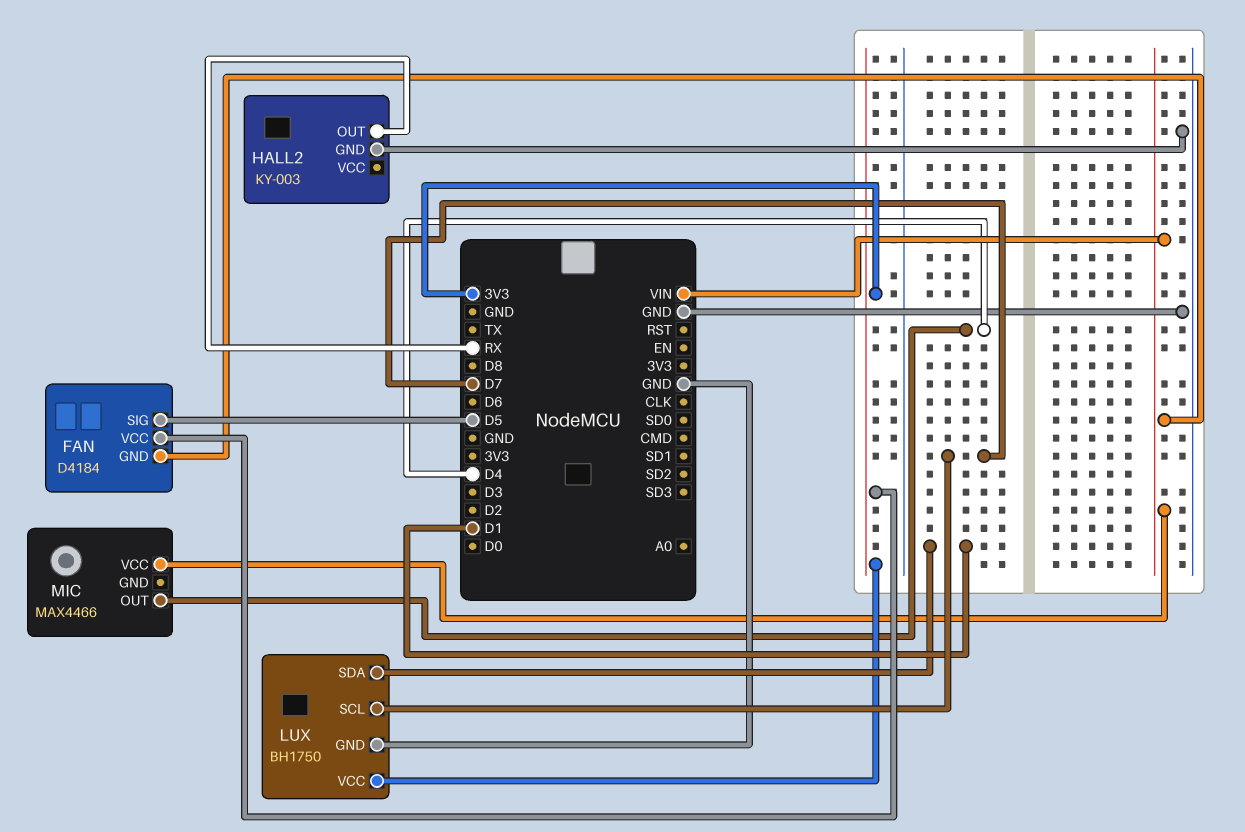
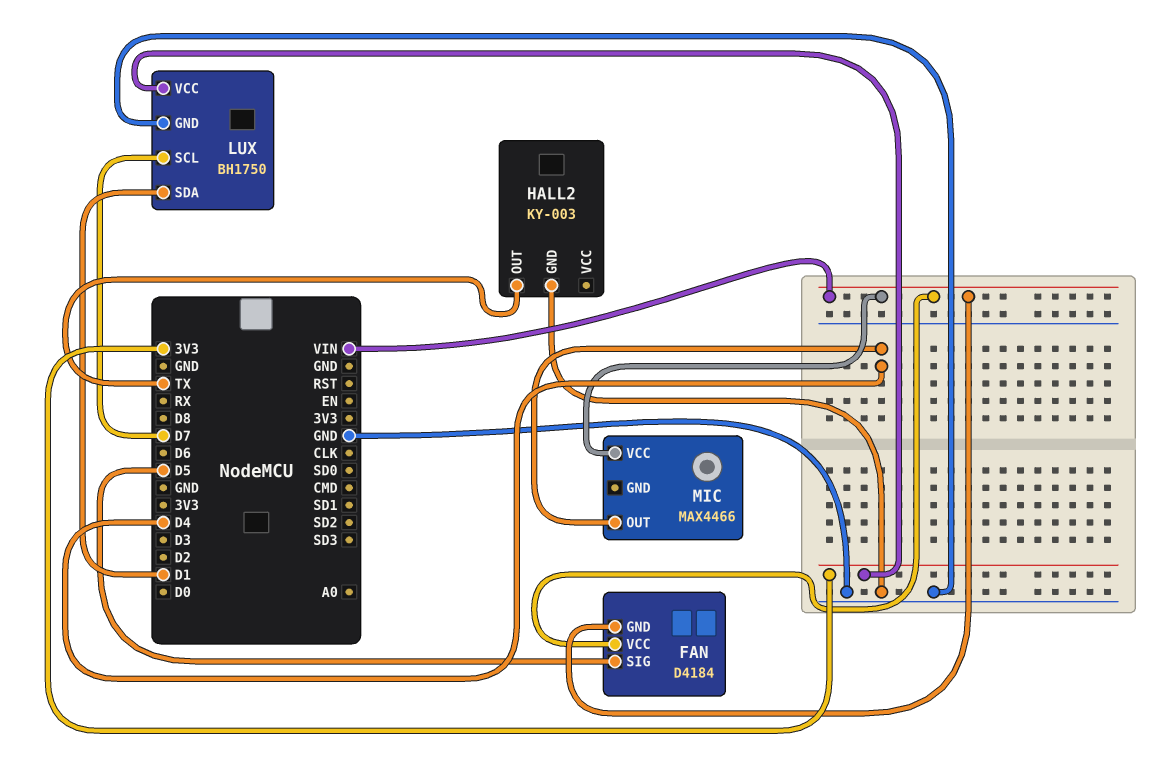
FAN pin VCC: 3V3 -> VIN
HALL2 pin OUT: RX -> TX

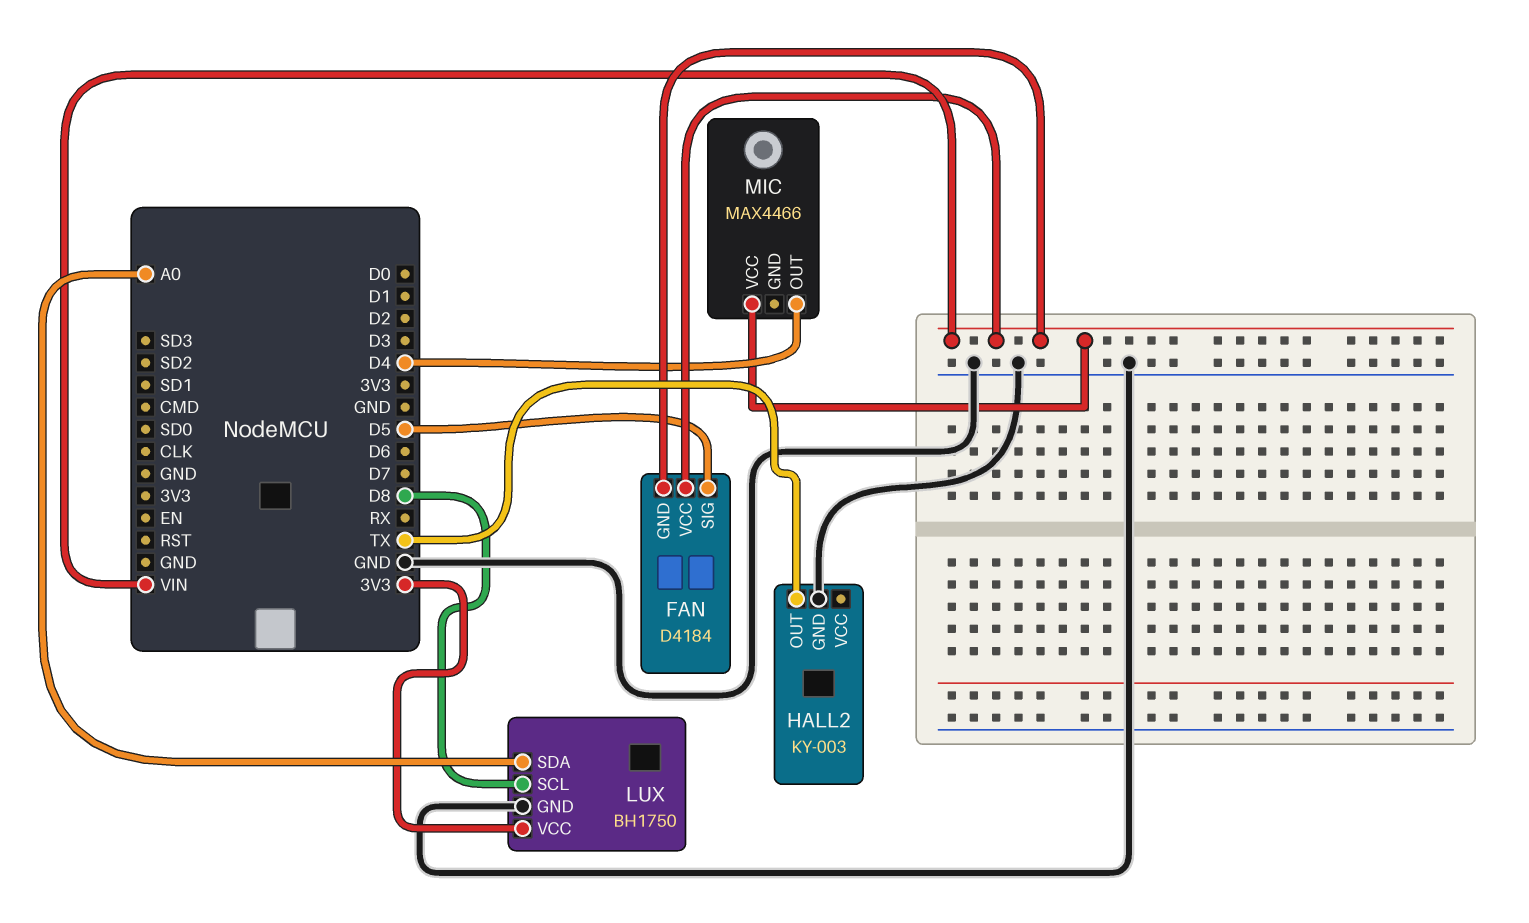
LUX pin SCL: D7 -> D8
LUX pin SDA: D1 -> A0

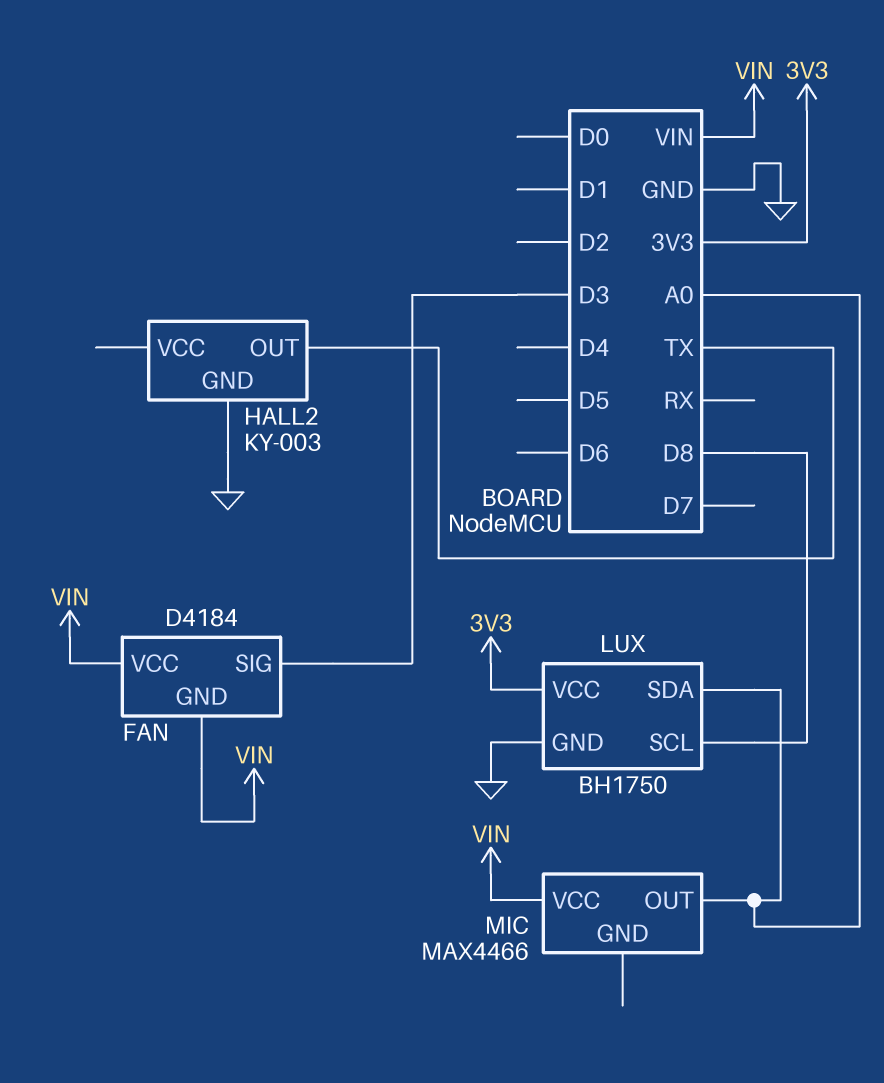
FAN pin SIG: D5 -> D3
MIC pin OUT: D4 -> A0

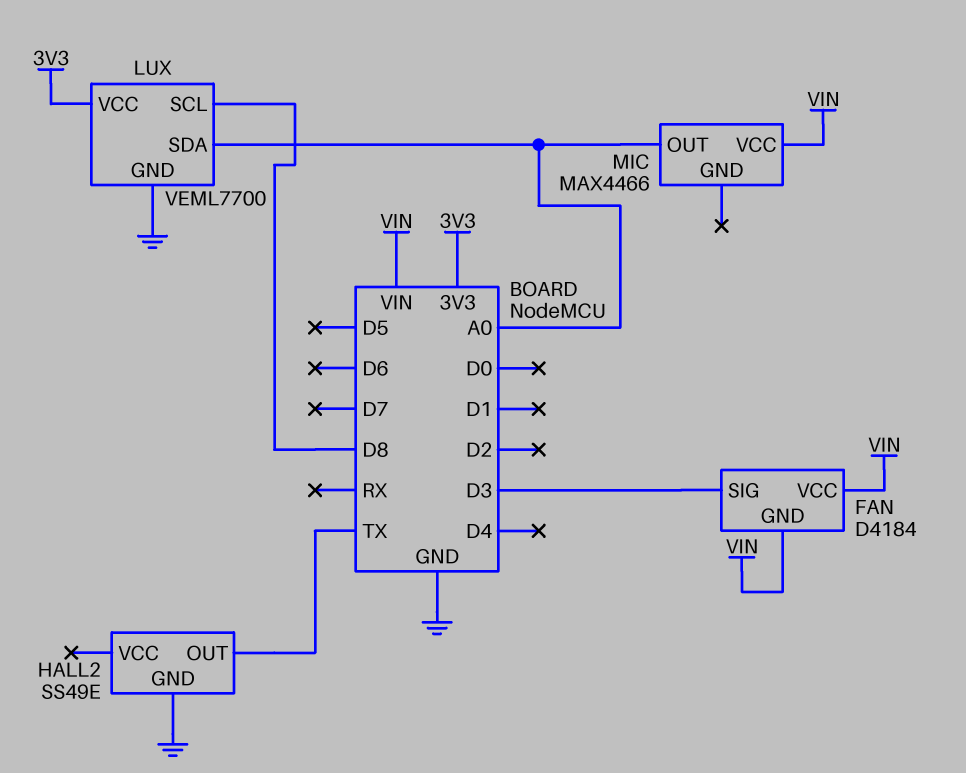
HALL2: KY-003 -> SS49E
LUX: BH1750 -> VEML7700

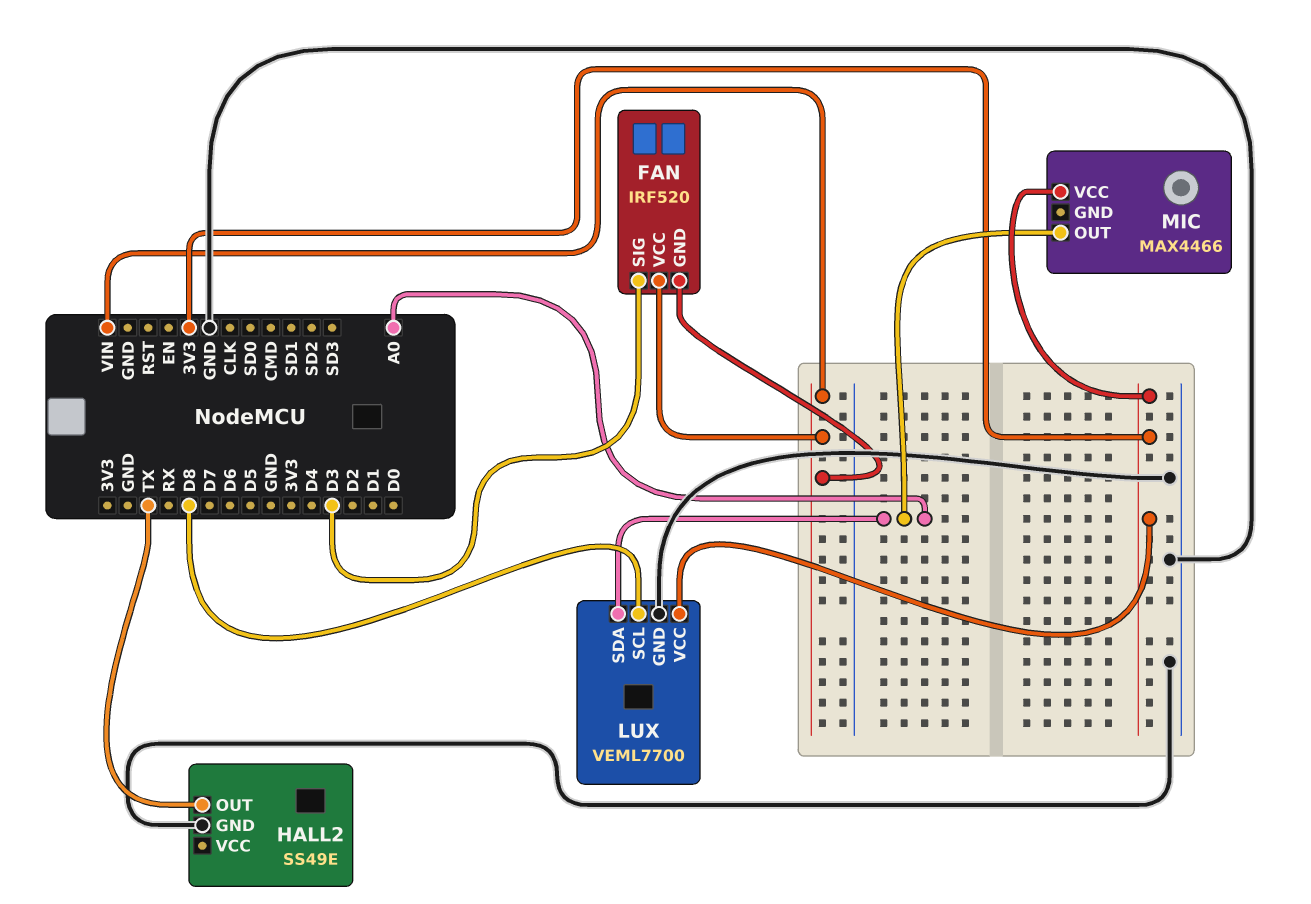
FAN: D4184 -> IRF520
MIC pin VCC: VIN -> 3V3

